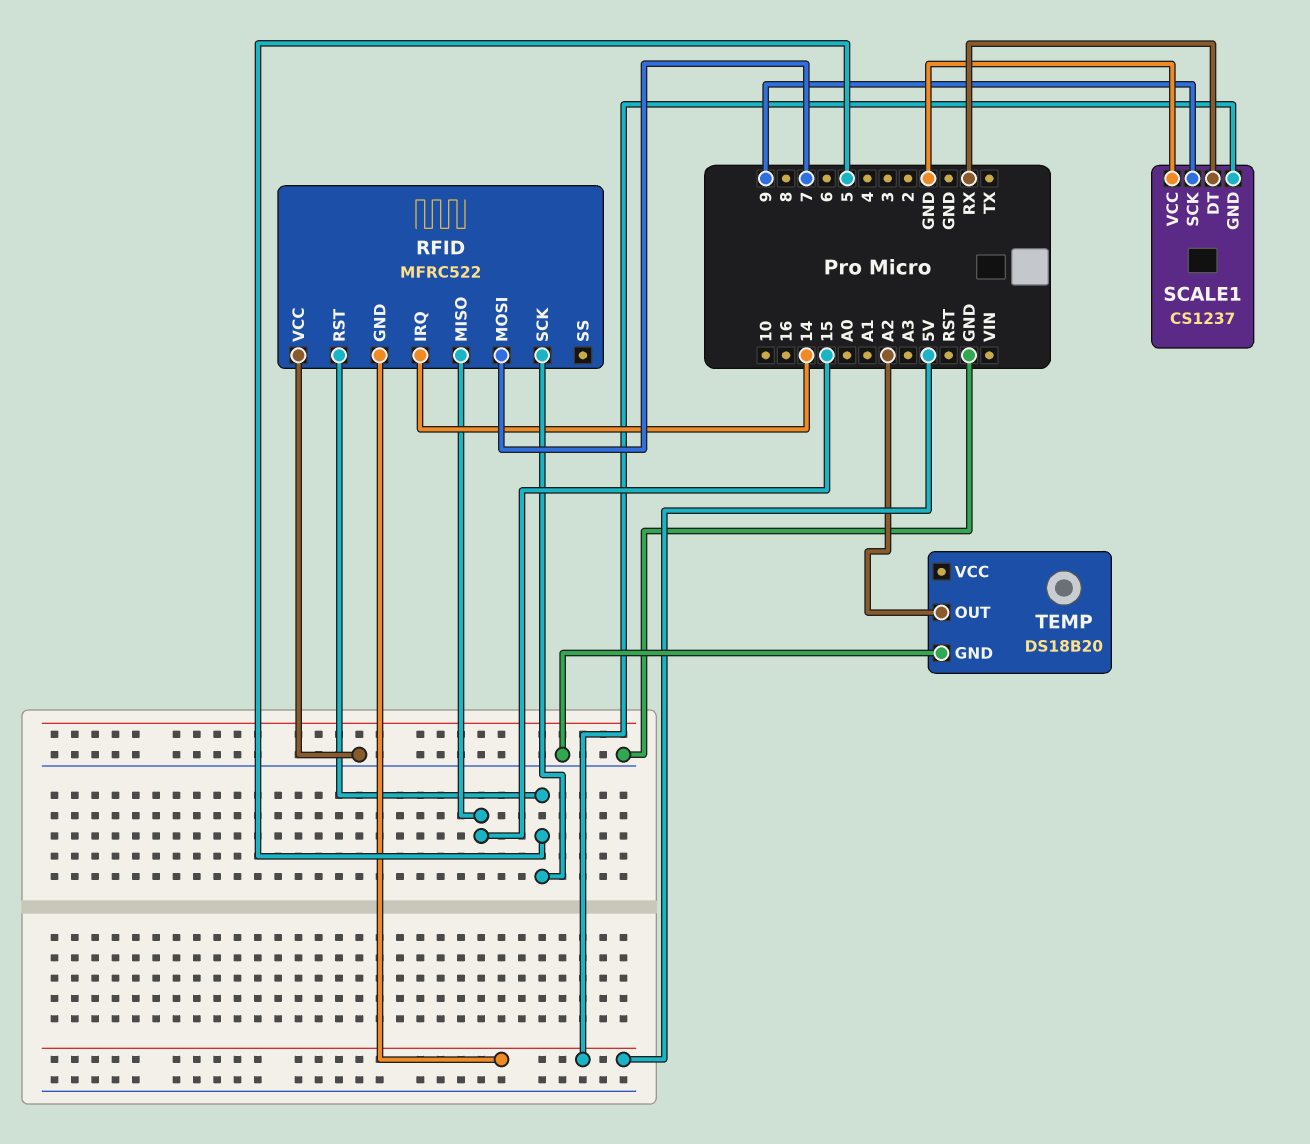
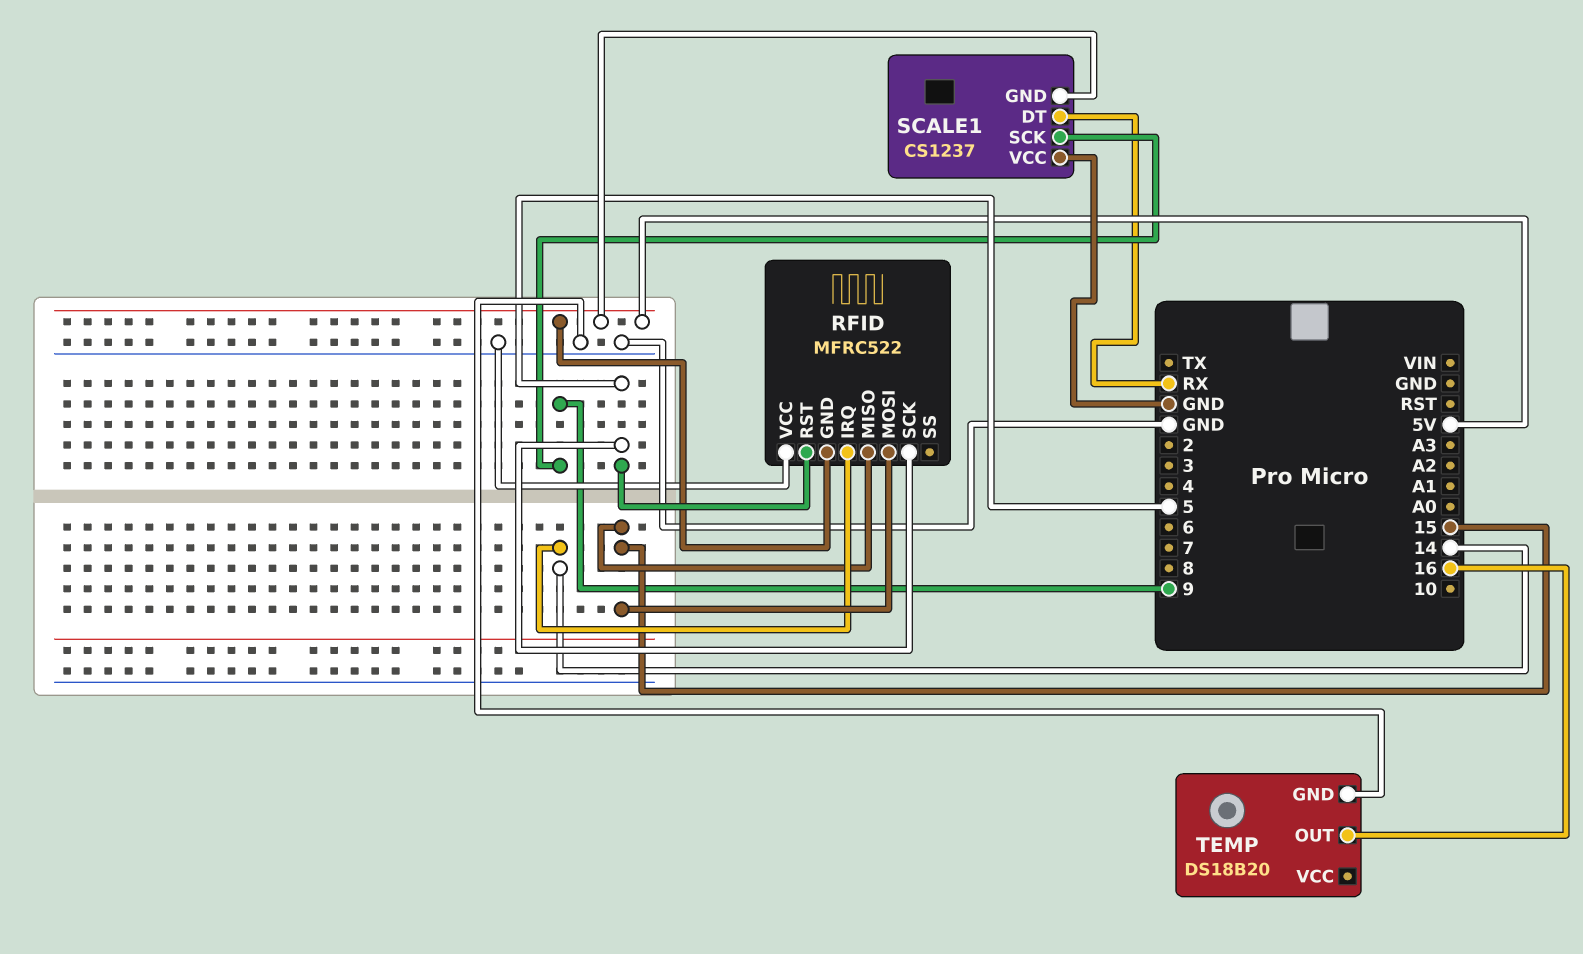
RFID pin MOSI: 7 -> 15
TEMP pin OUT: A2 -> 16

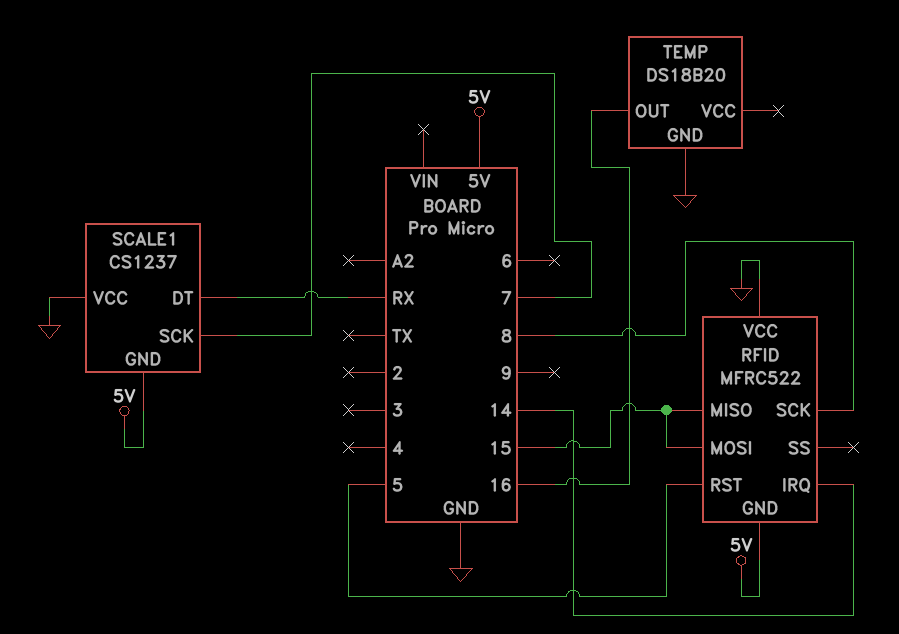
RFID pin SCK: 5 -> 8
SCALE1 pin SCK: 9 -> 7

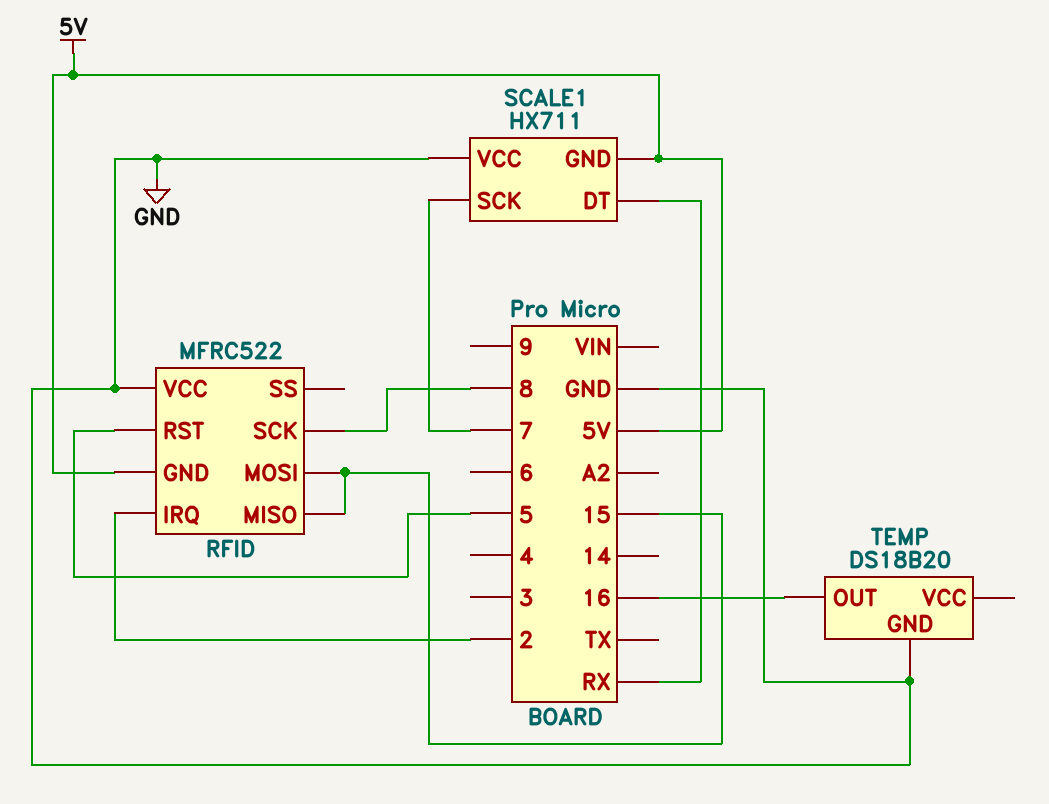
RFID pin IRQ: 14 -> 2
SCALE1: CS1237 -> HX711

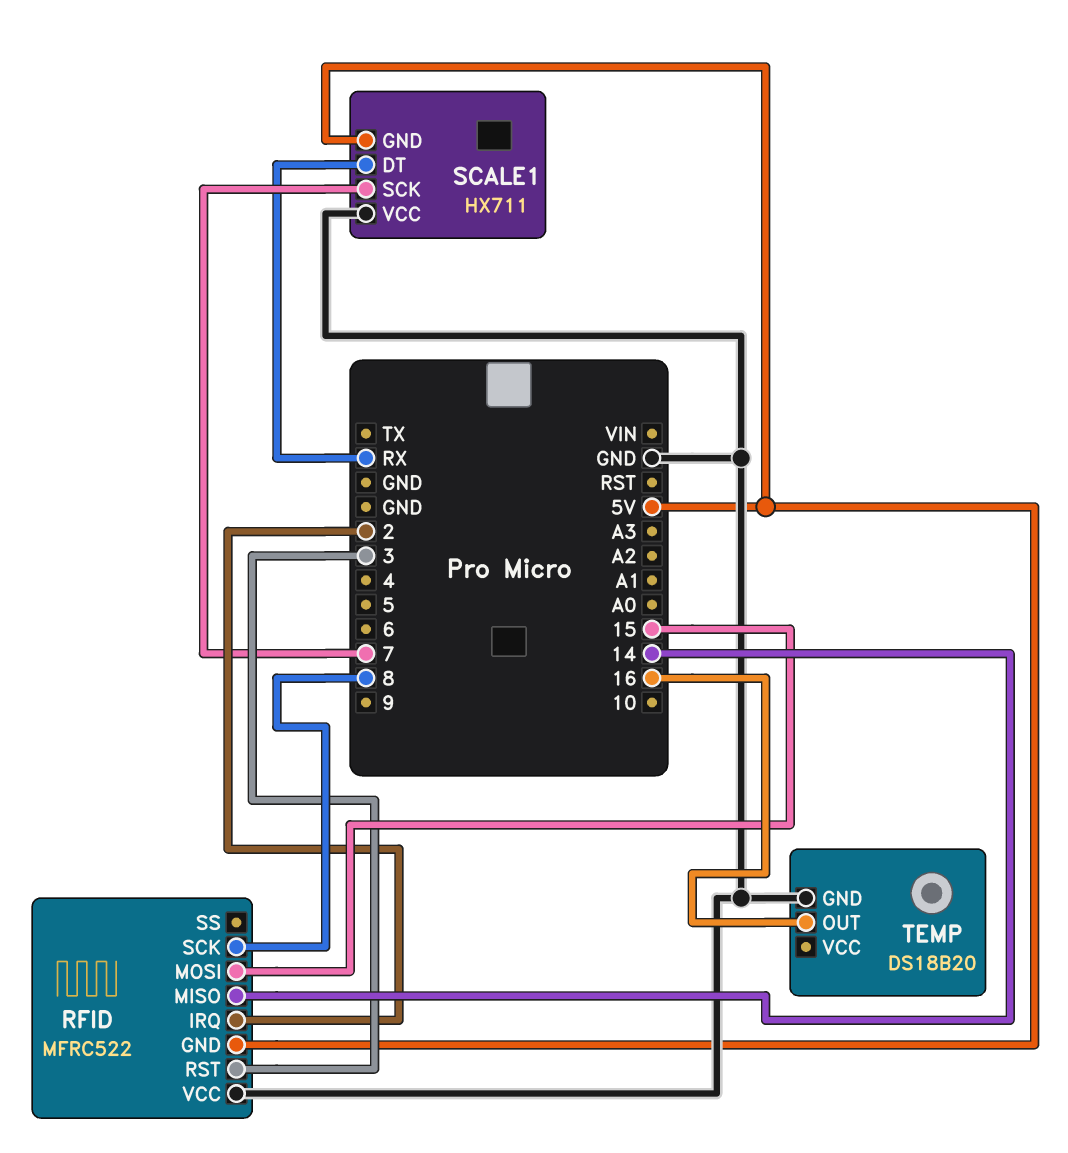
RFID pin MISO: 15 -> 14
RFID pin RST: 5 -> 3

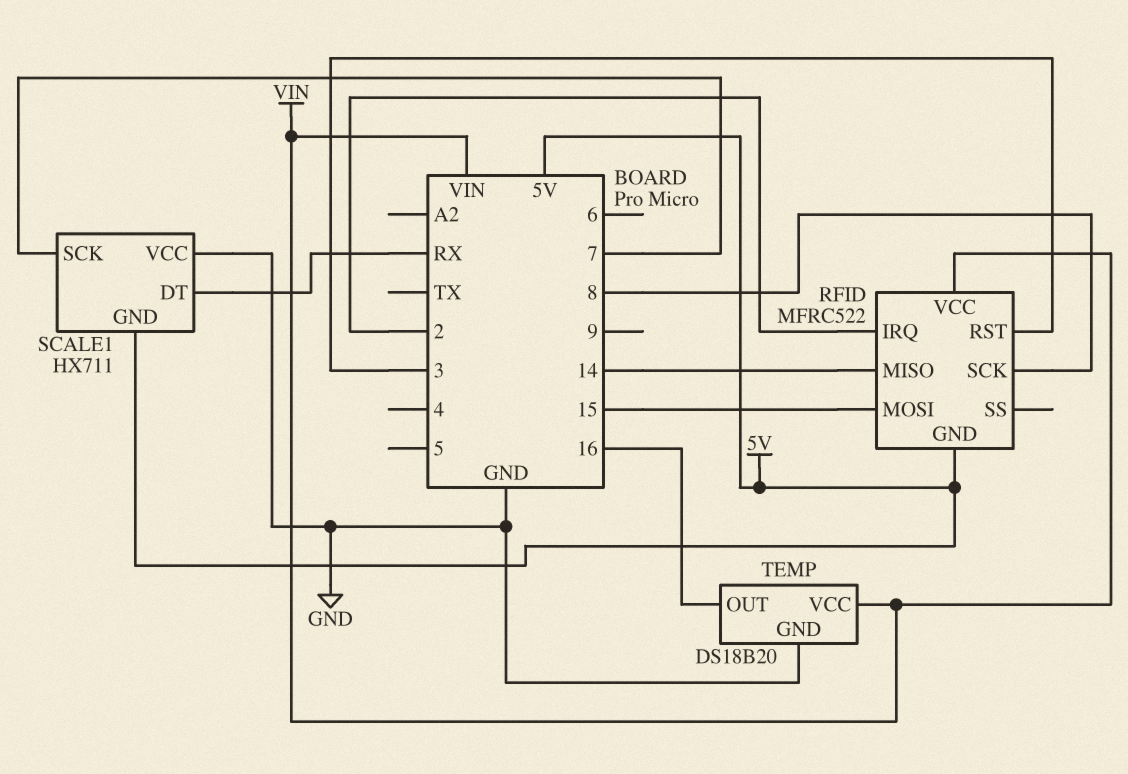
RFID pin VCC: GND -> VIN
TEMP pin VCC: none -> VIN

